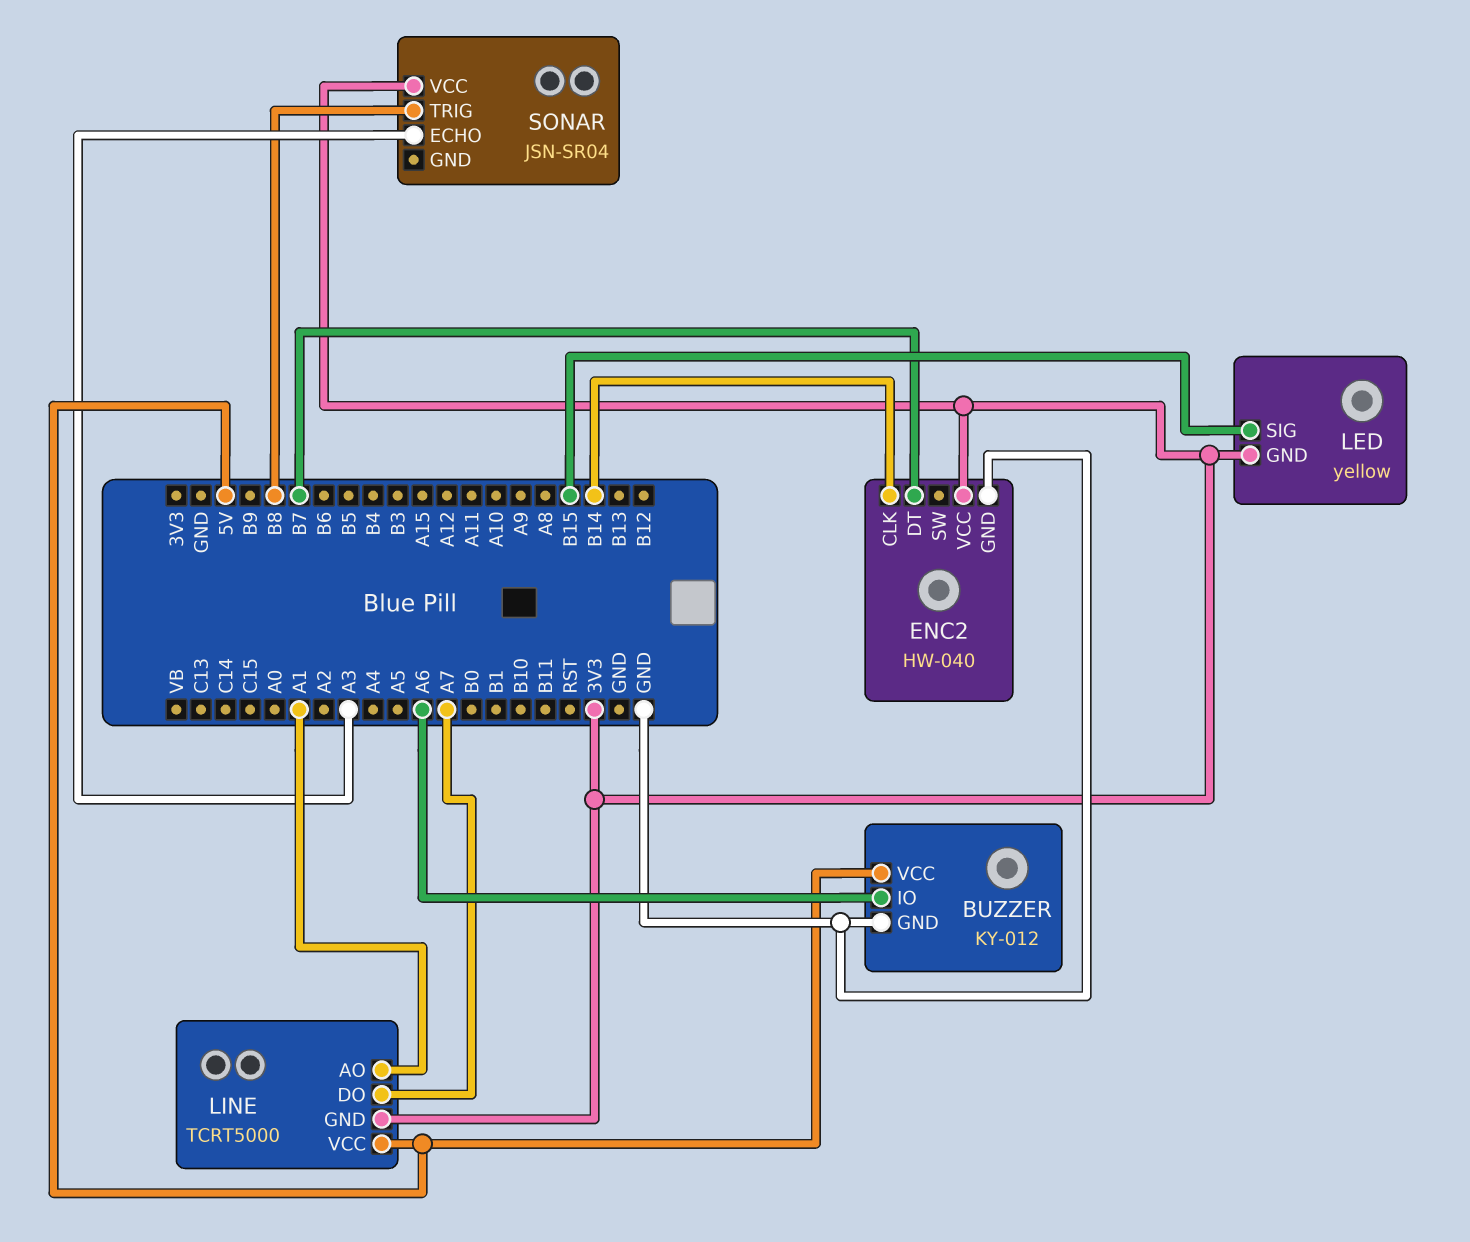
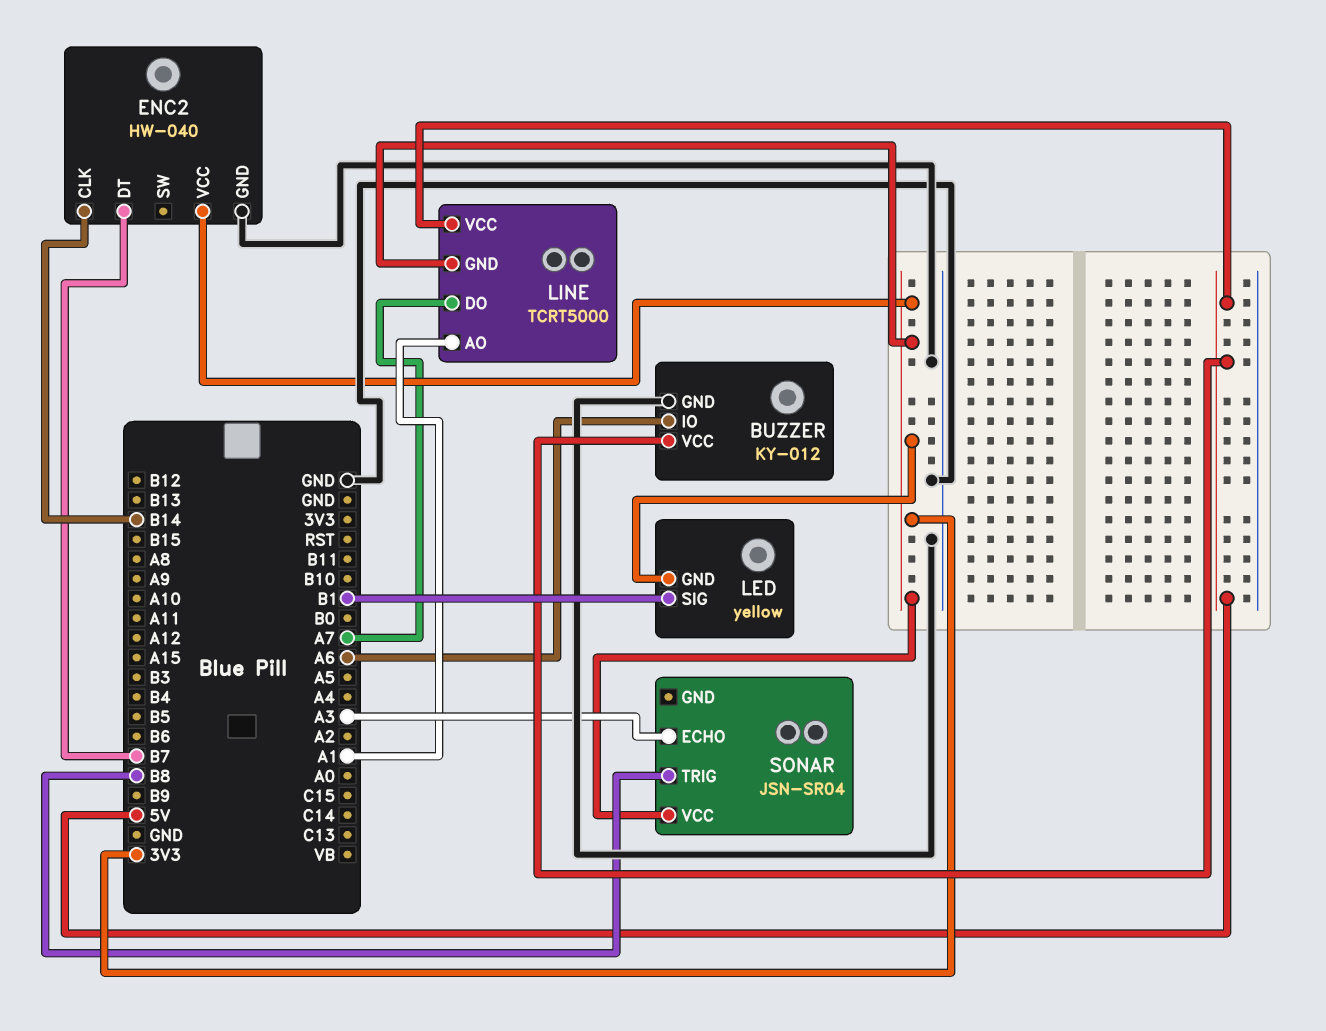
LED pin SIG: B15 -> B1

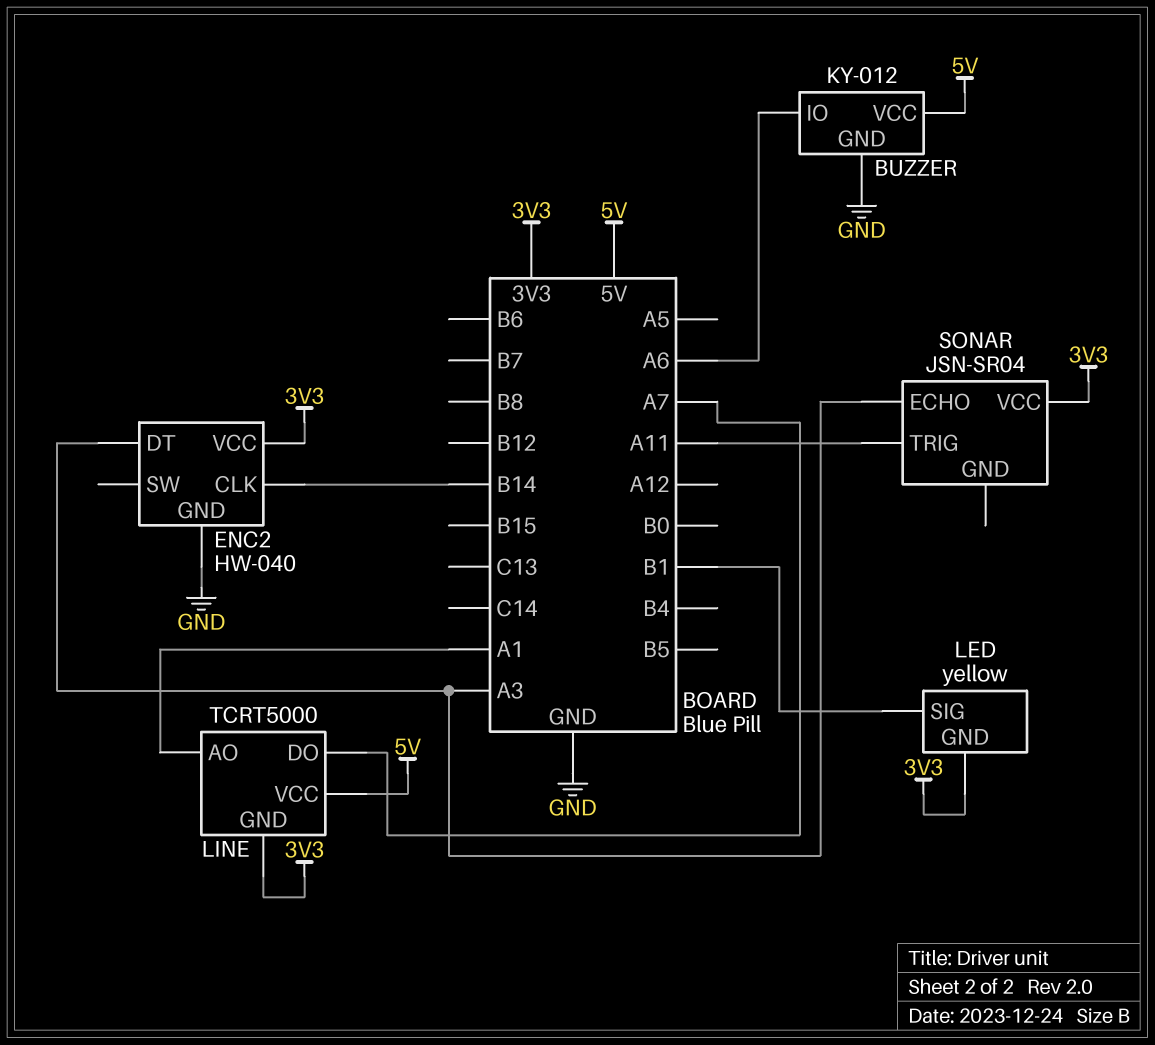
ENC2 pin DT: B7 -> A3
SONAR pin TRIG: B8 -> A11

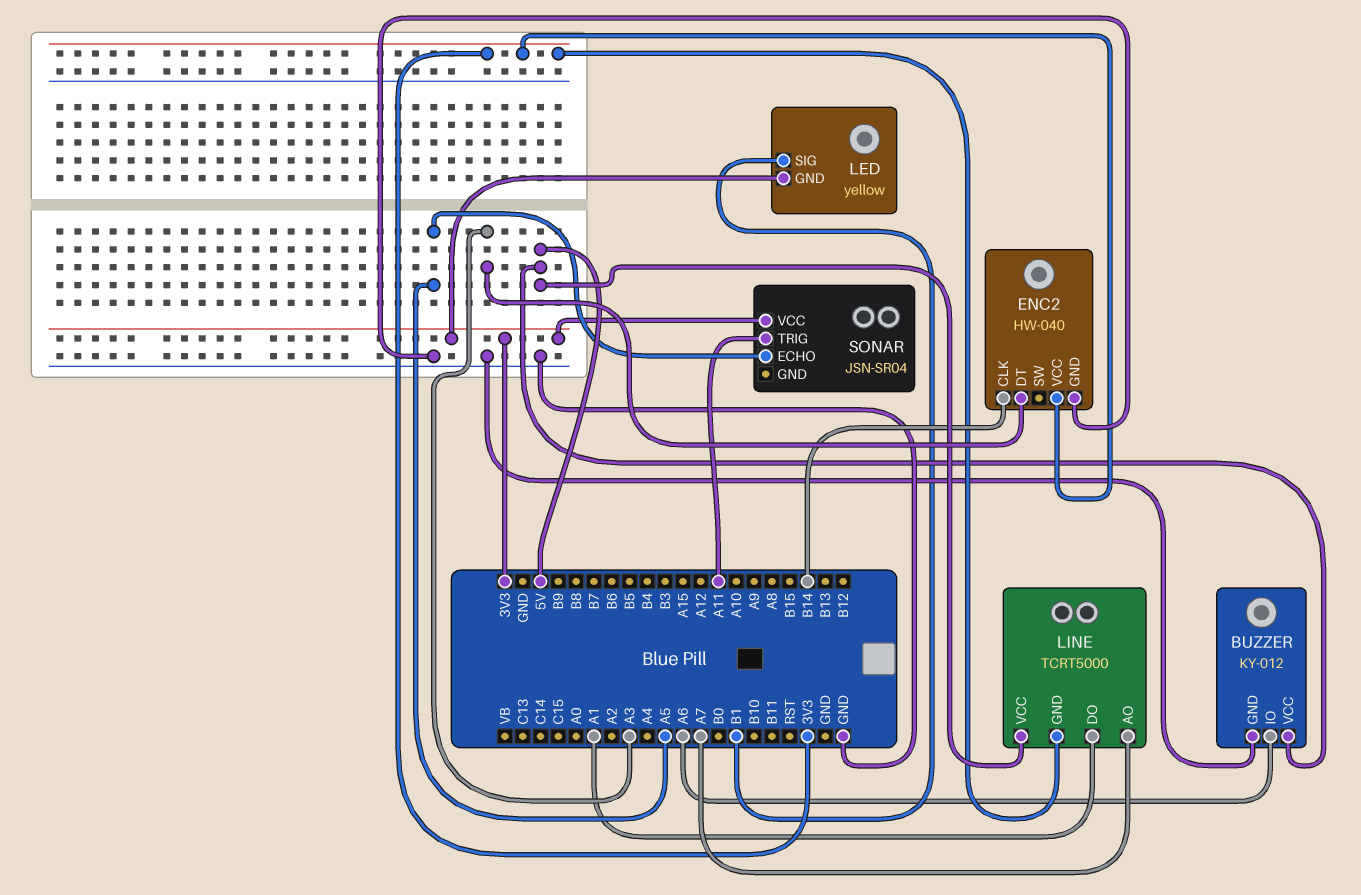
LINE pin AO: A1 -> A7
LINE pin DO: A7 -> A1
SONAR pin ECHO: A3 -> A5

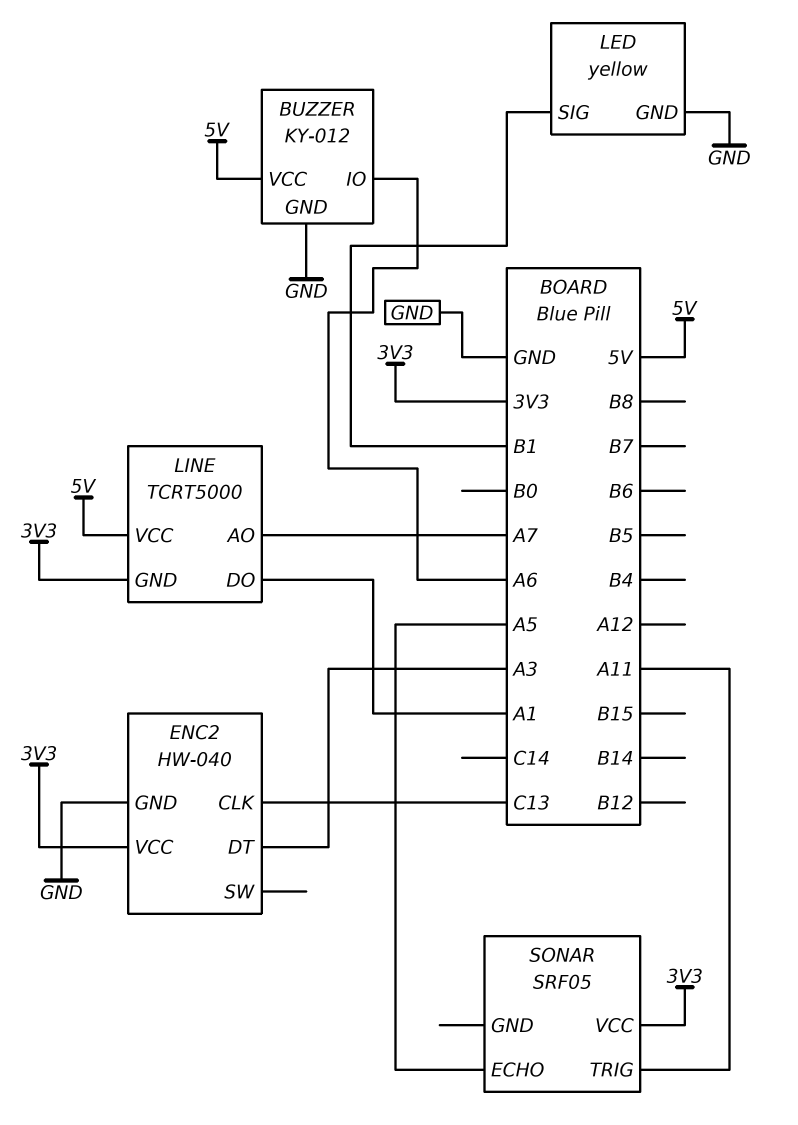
ENC2 pin CLK: B14 -> C13
LED pin GND: 3V3 -> GND
SONAR: JSN-SR04 -> SRF05

